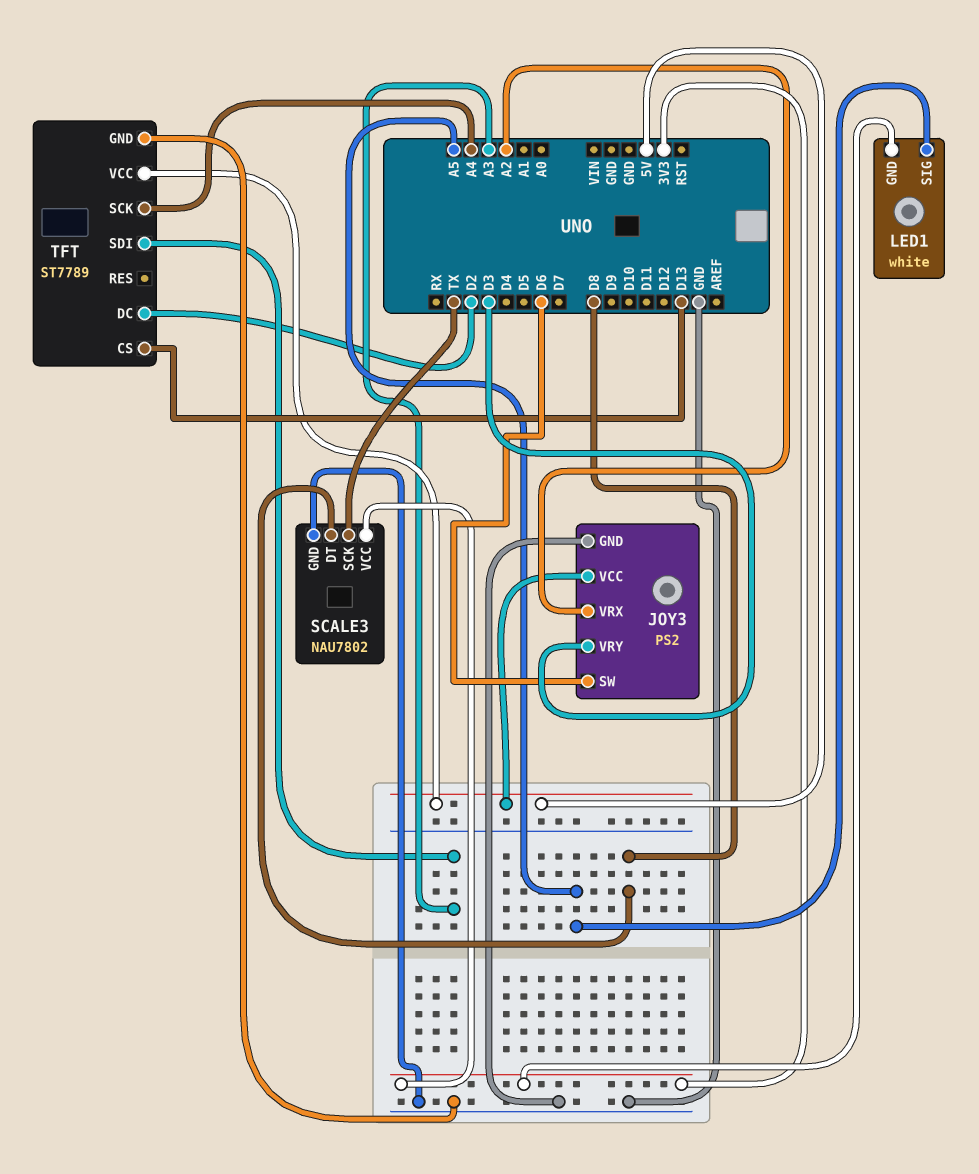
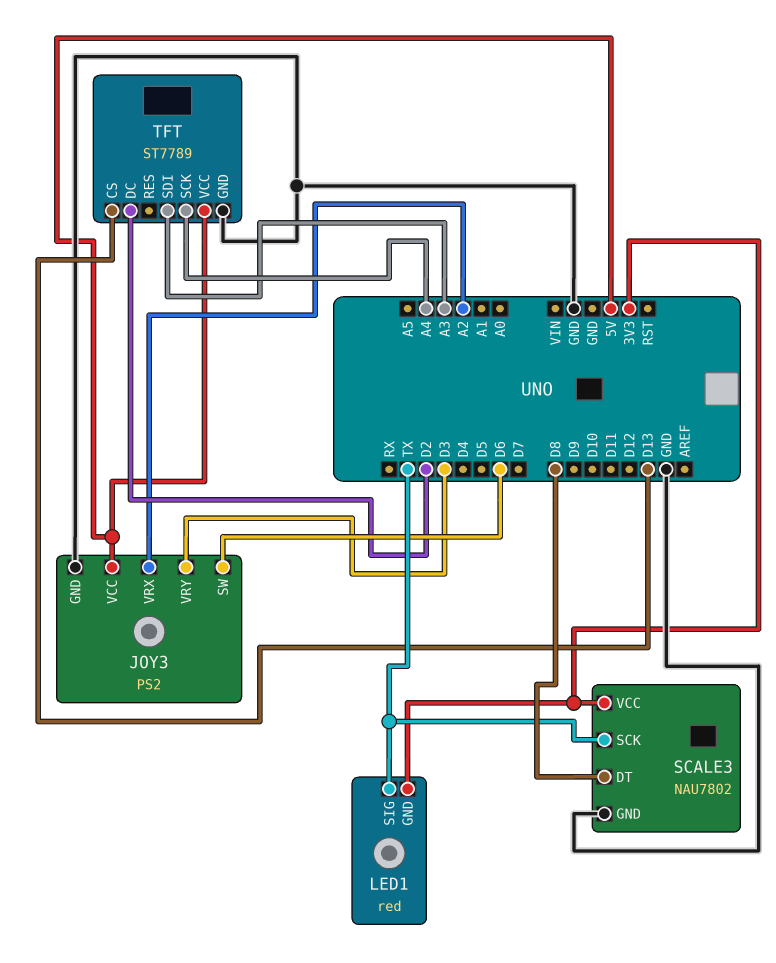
LED1: white -> red
LED1 pin SIG: A5 -> TX

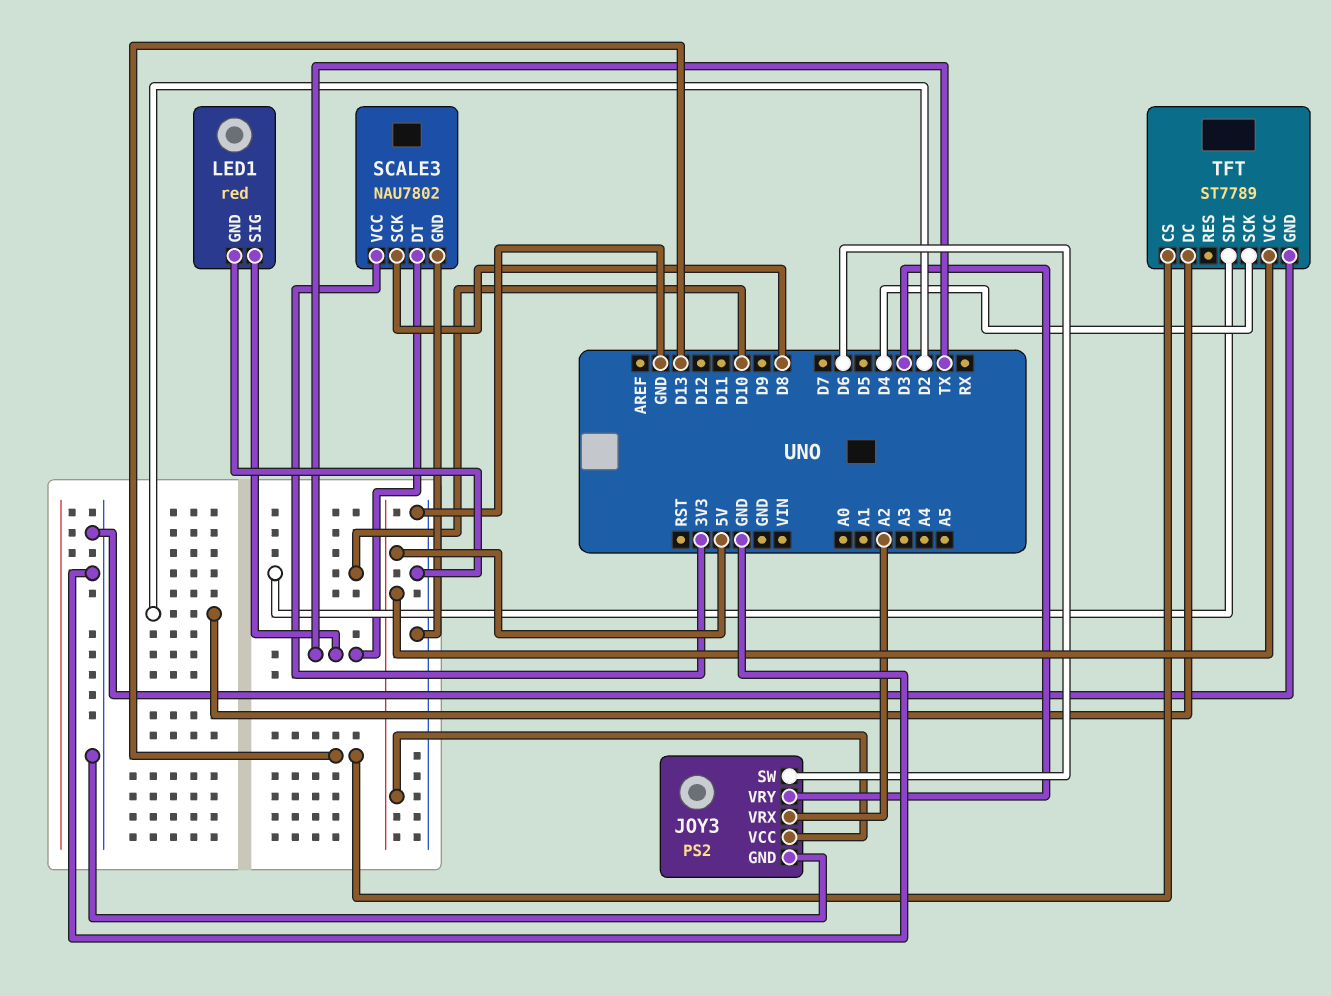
LED1 pin GND: 3V3 -> GND
SCALE3 pin DT: D8 -> TX
SCALE3 pin SCK: TX -> D8
TFT pin SCK: A4 -> D4
TFT pin SDI: A3 -> D10

